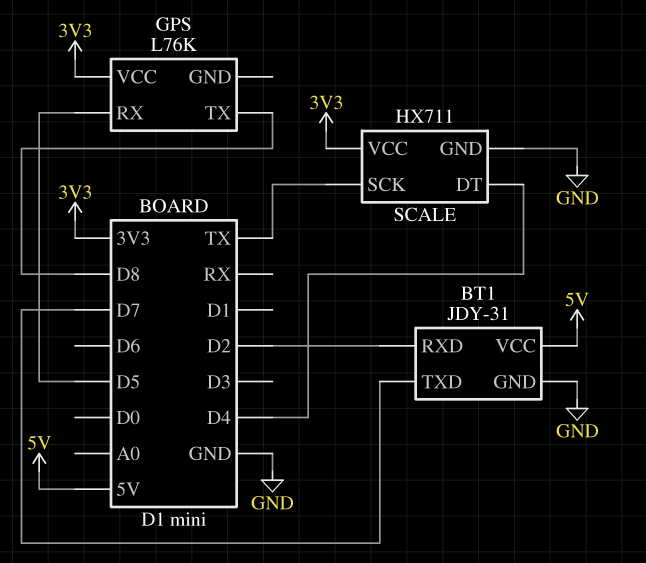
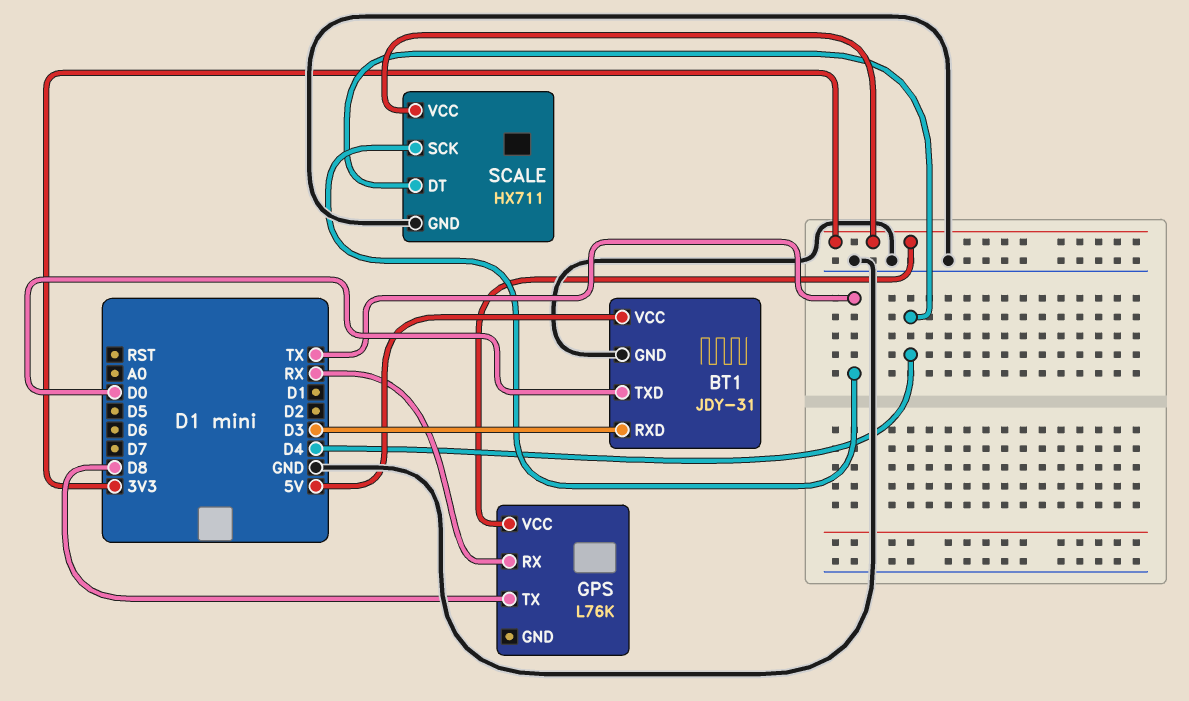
BT1 pin RXD: D2 -> D3
BT1 pin TXD: D7 -> D0
GPS pin RX: D5 -> RX

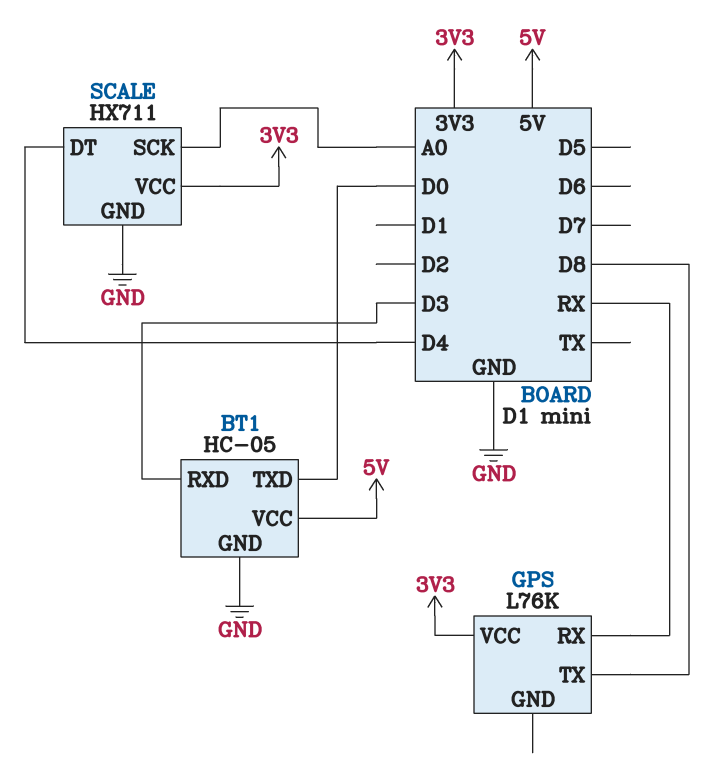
BT1: JDY-31 -> HC-05
SCALE pin SCK: TX -> A0

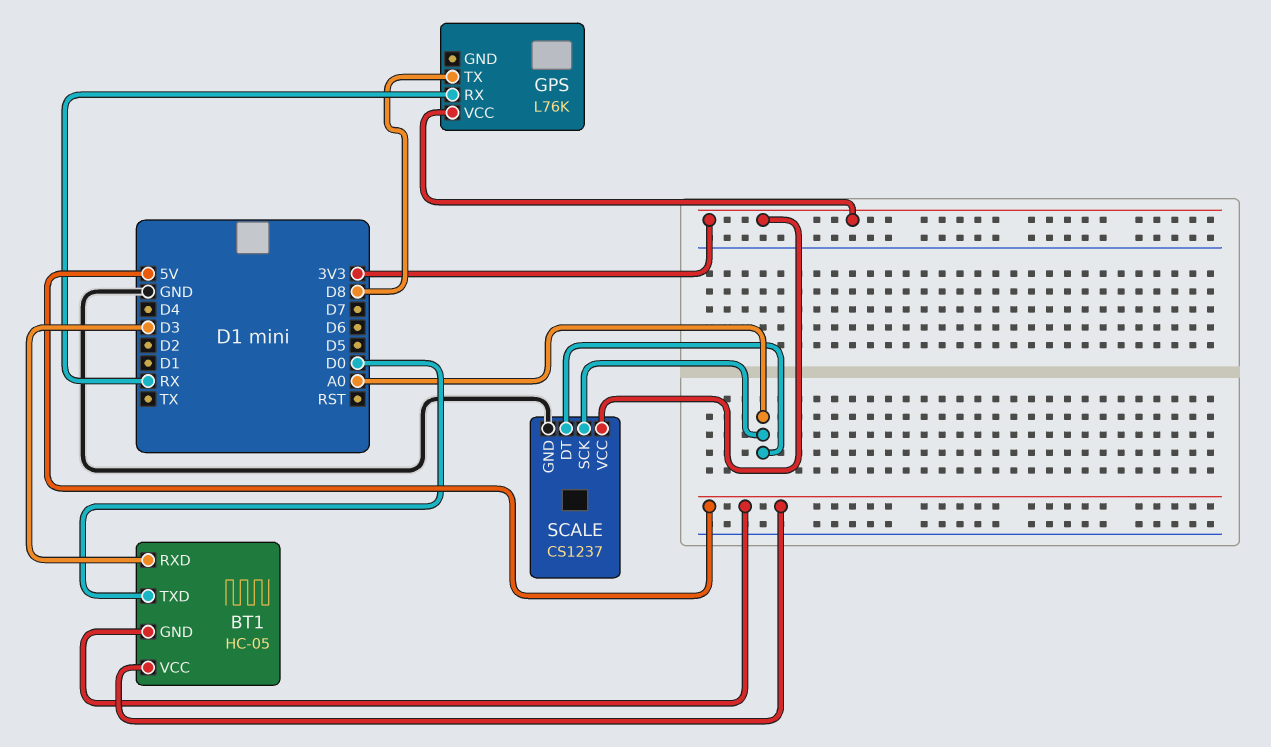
BT1 pin GND: GND -> 5V
SCALE: HX711 -> CS1237
SCALE pin DT: D4 -> A0

